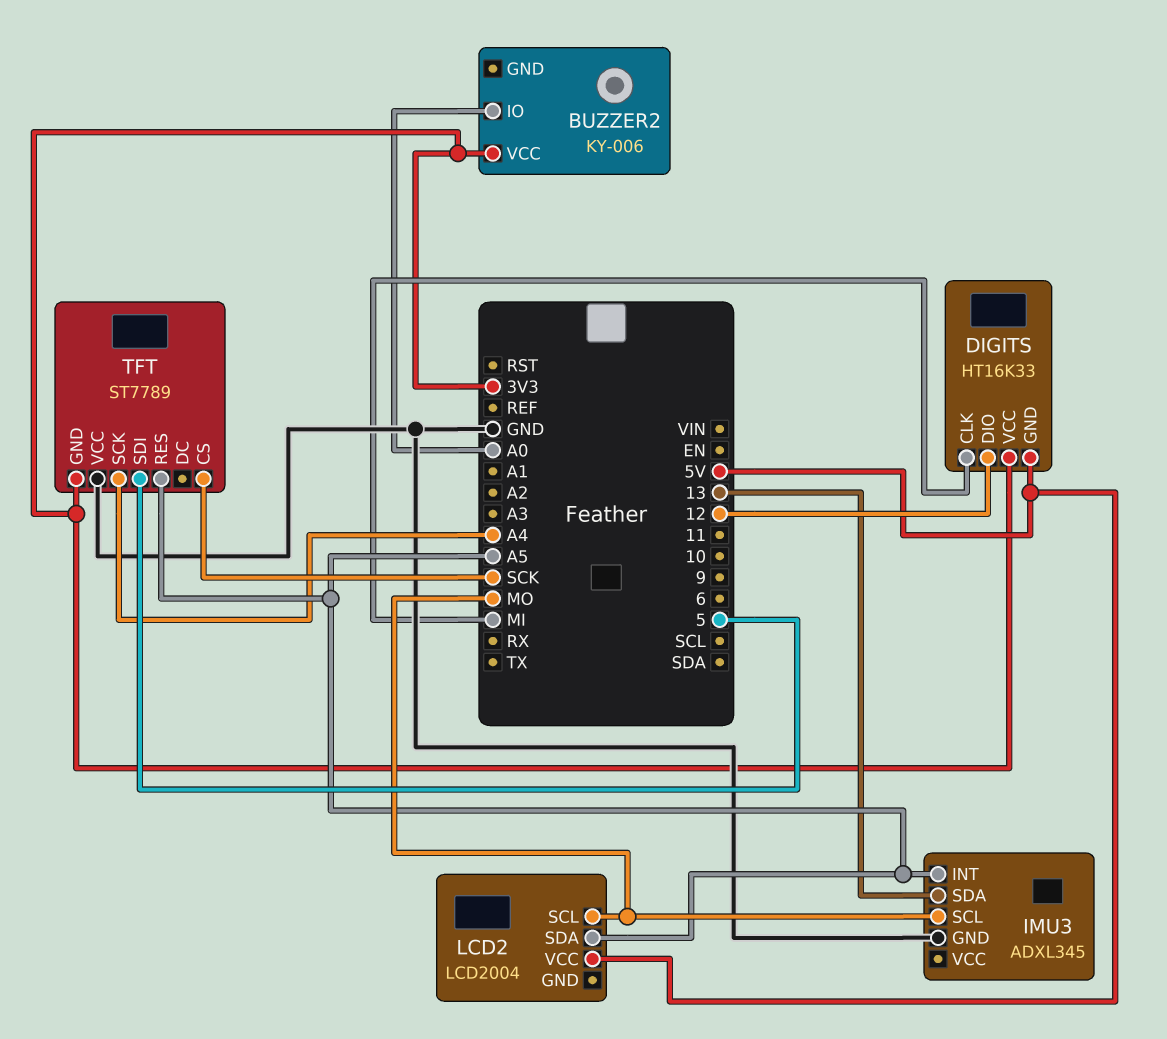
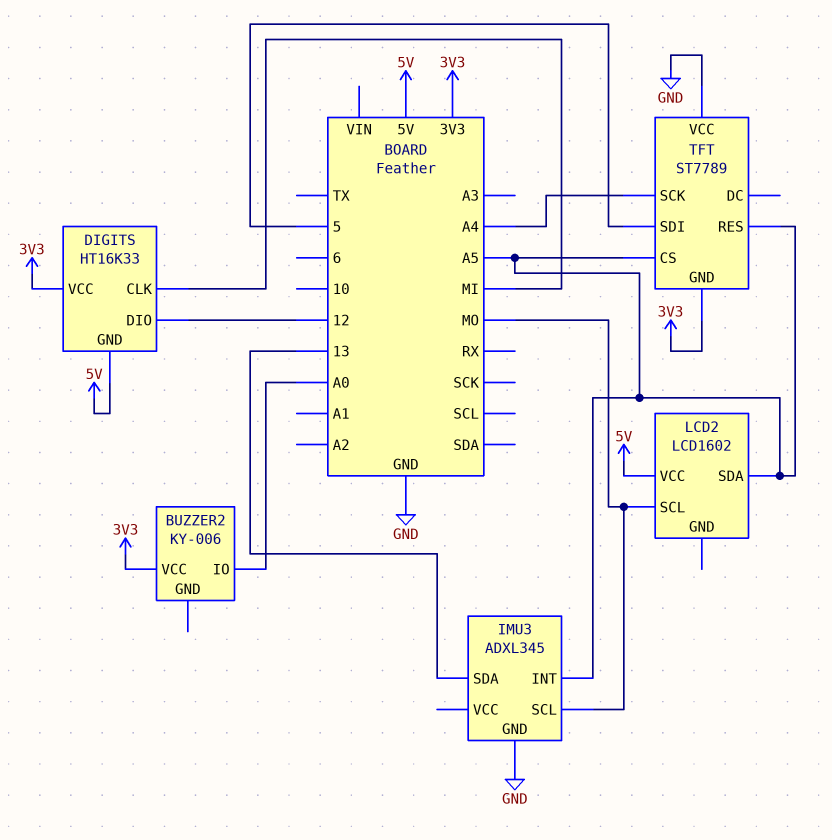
LCD2: LCD2004 -> LCD1602
TFT pin CS: SCK -> A5

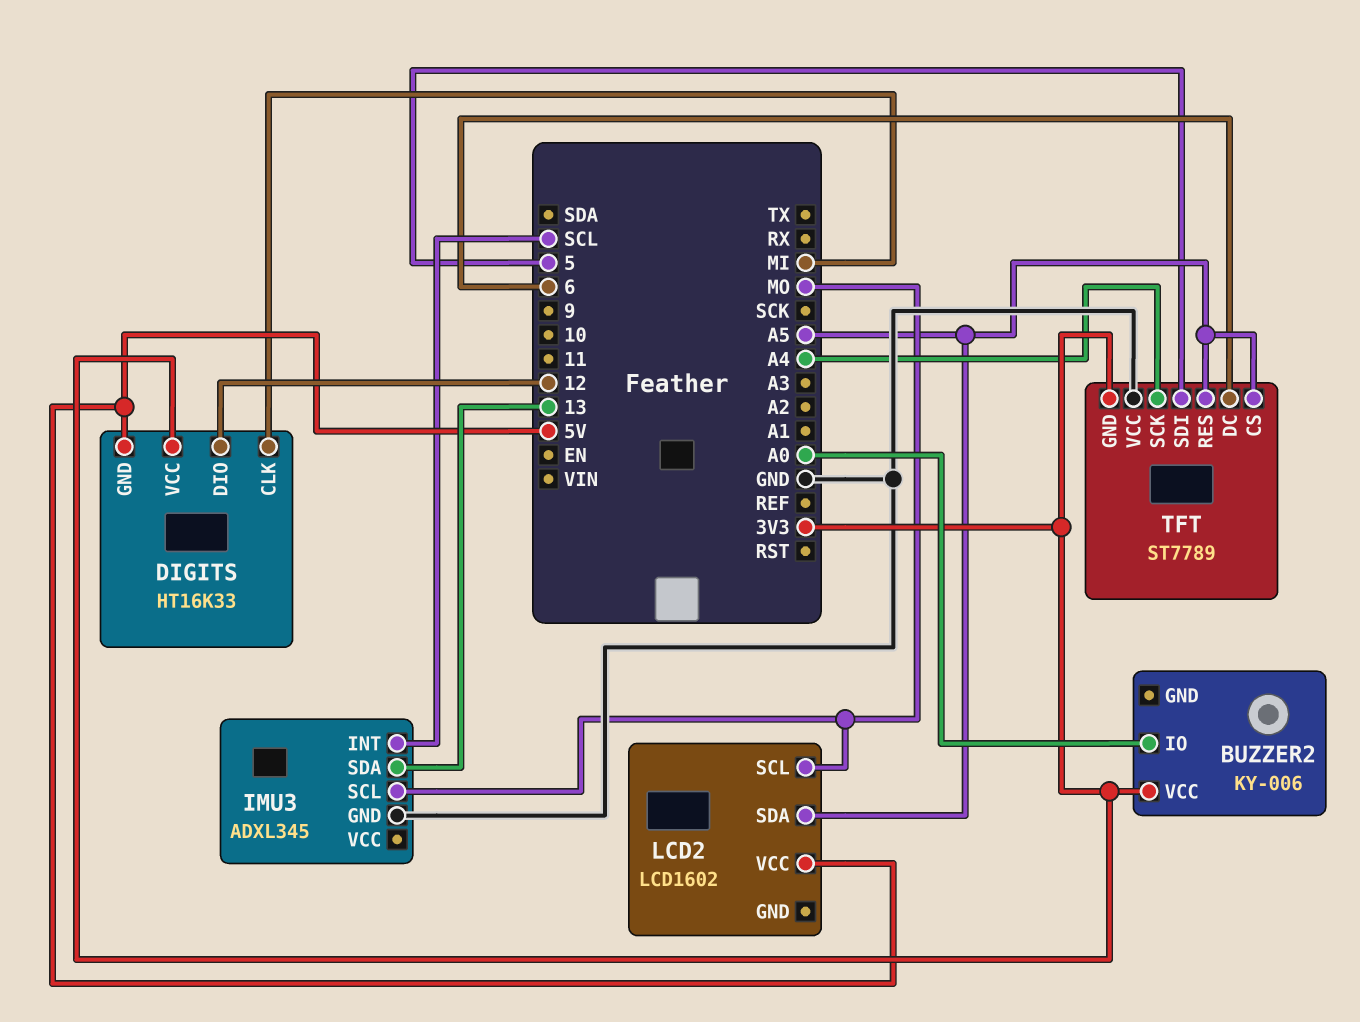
IMU3 pin INT: A5 -> SCL
TFT pin DC: none -> 6

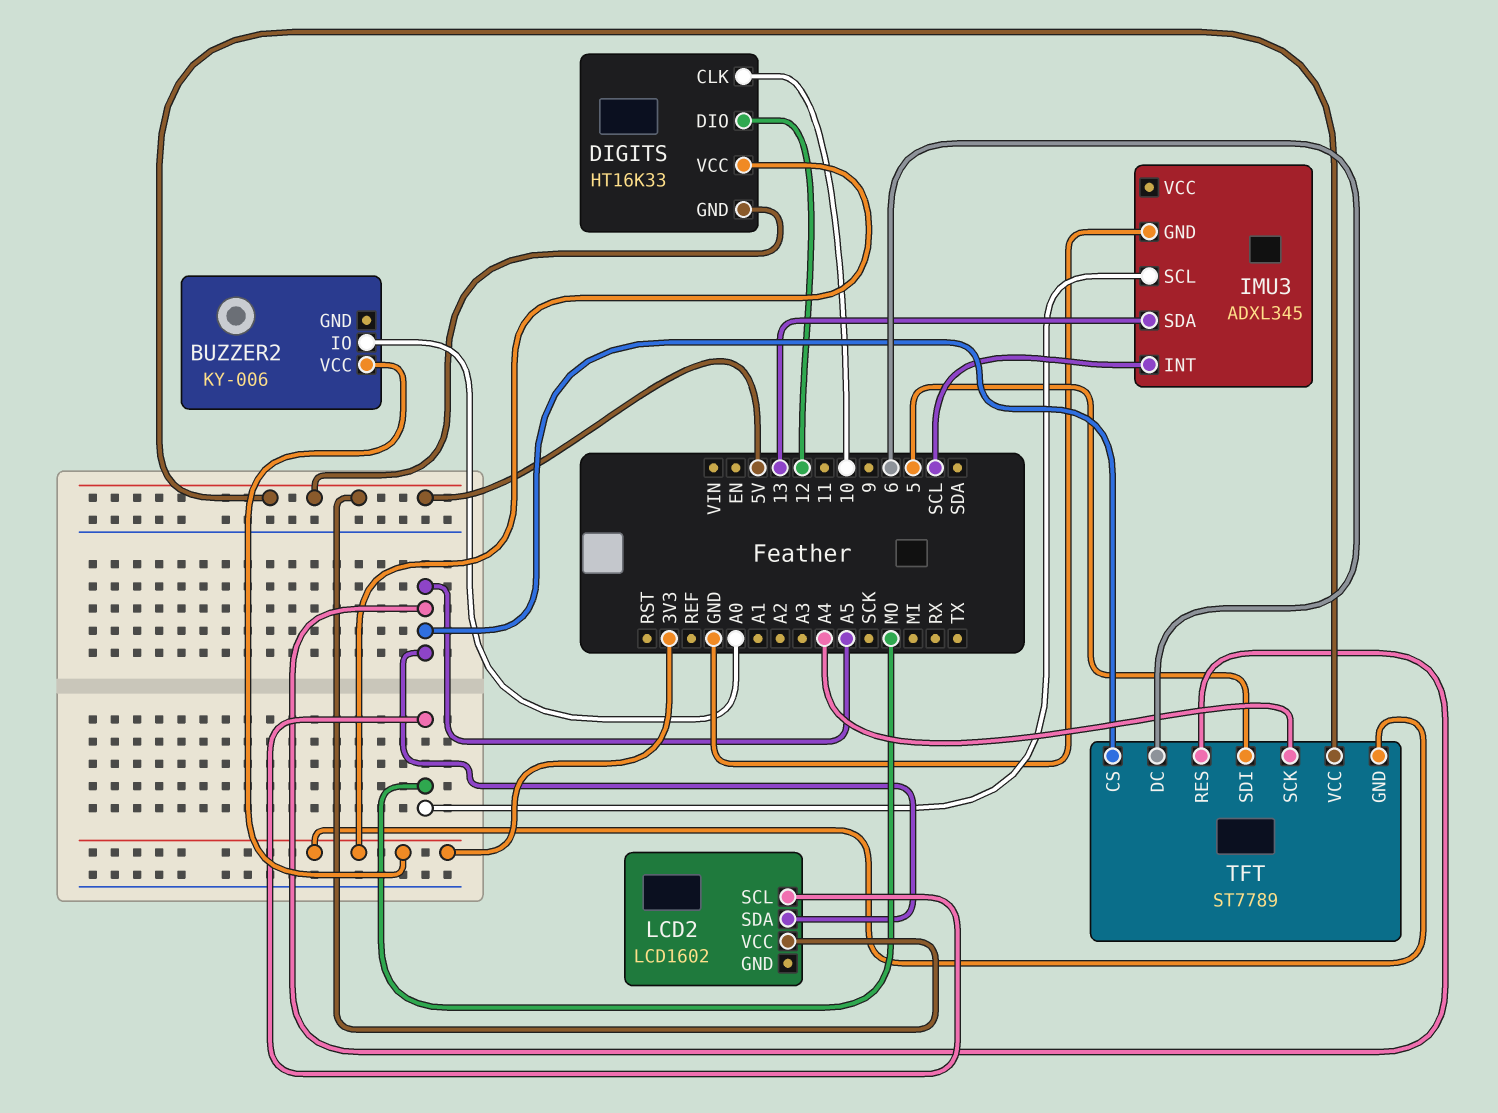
DIGITS pin CLK: MI -> 10
TFT pin VCC: GND -> 5V

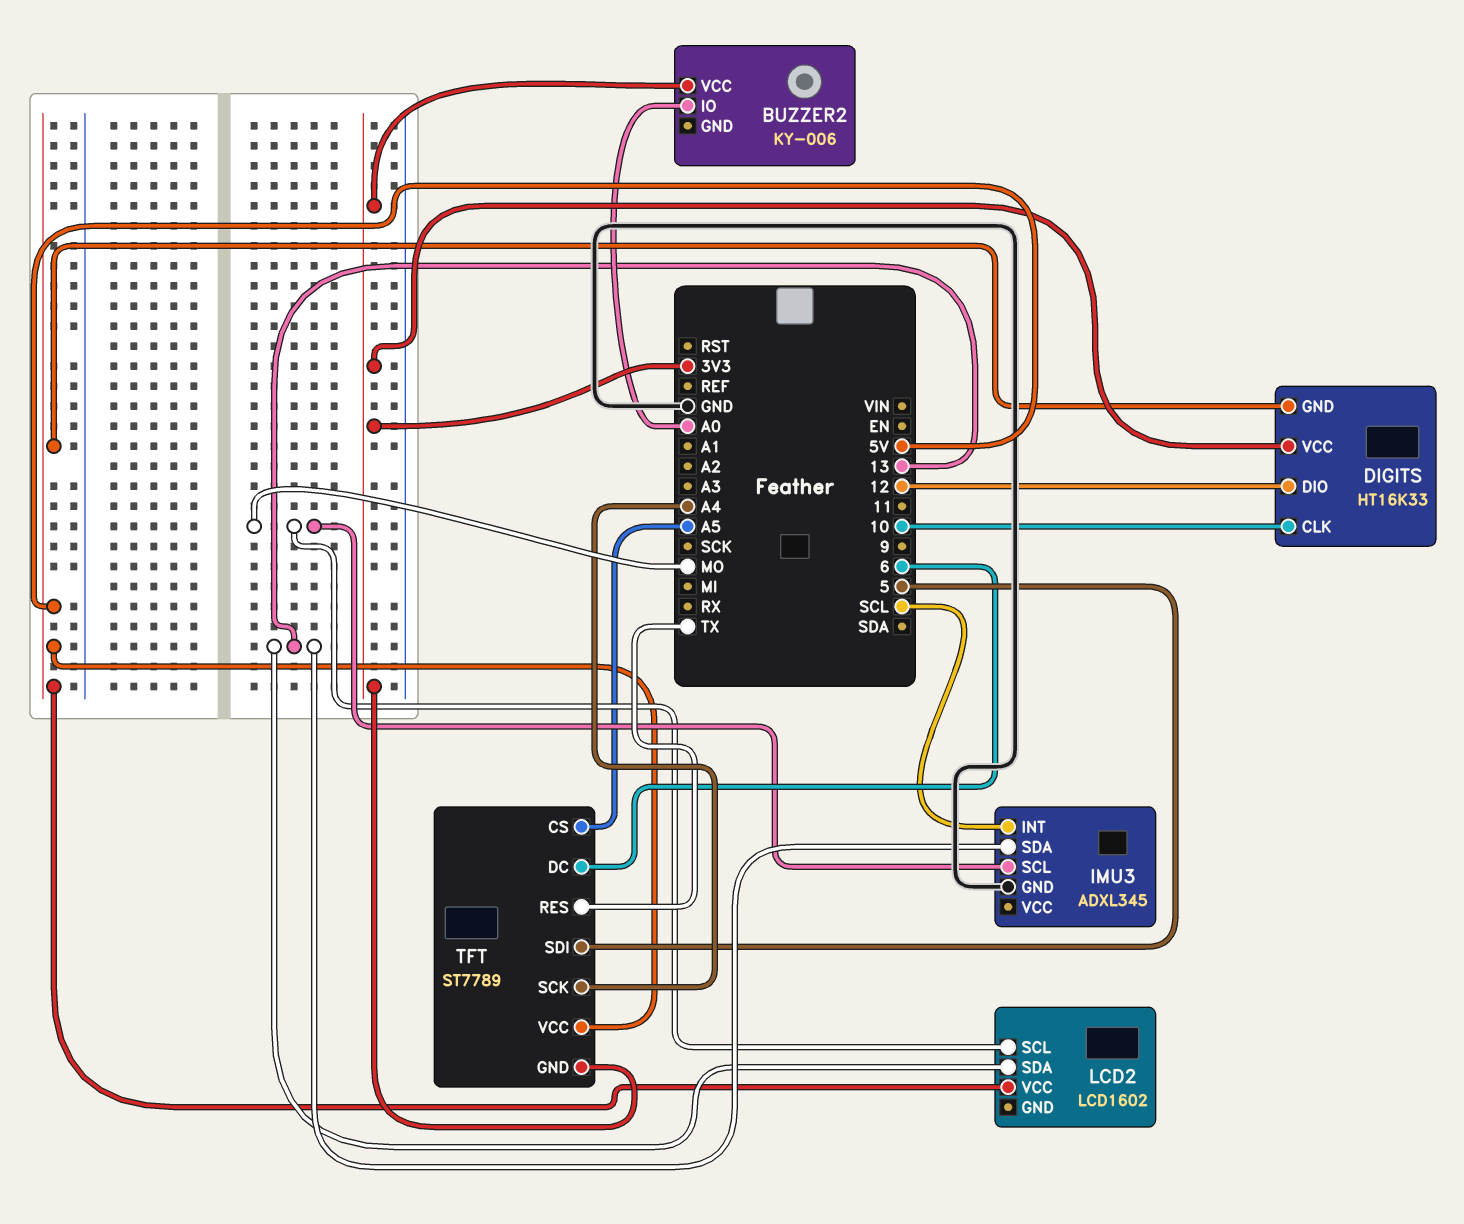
LCD2 pin SDA: A5 -> 13
TFT pin RES: A5 -> TX

